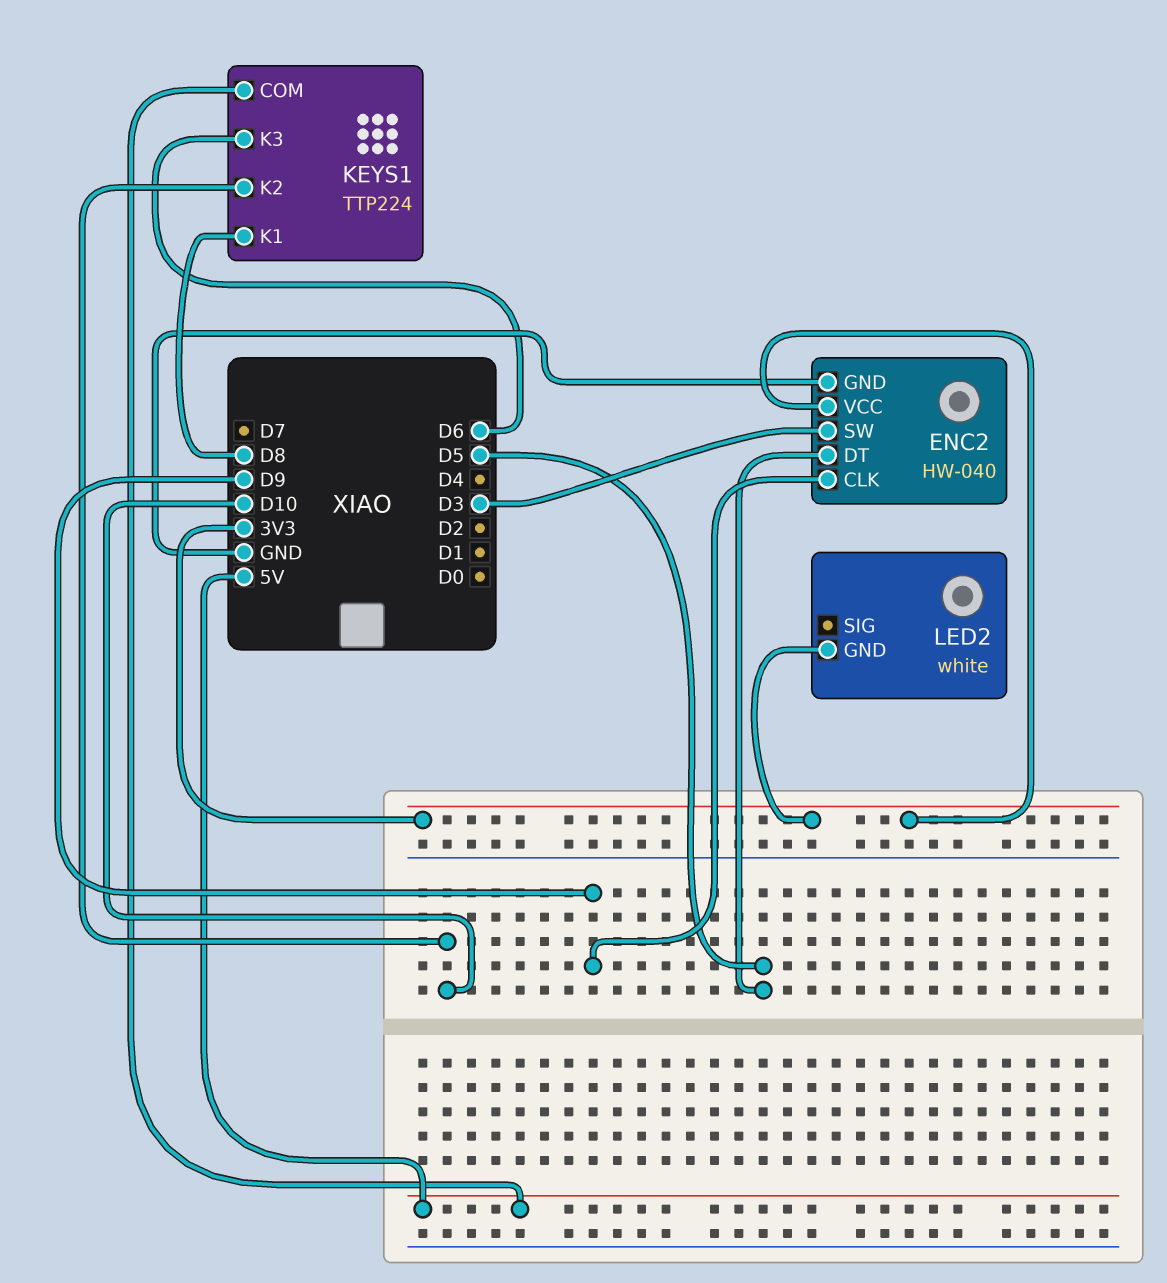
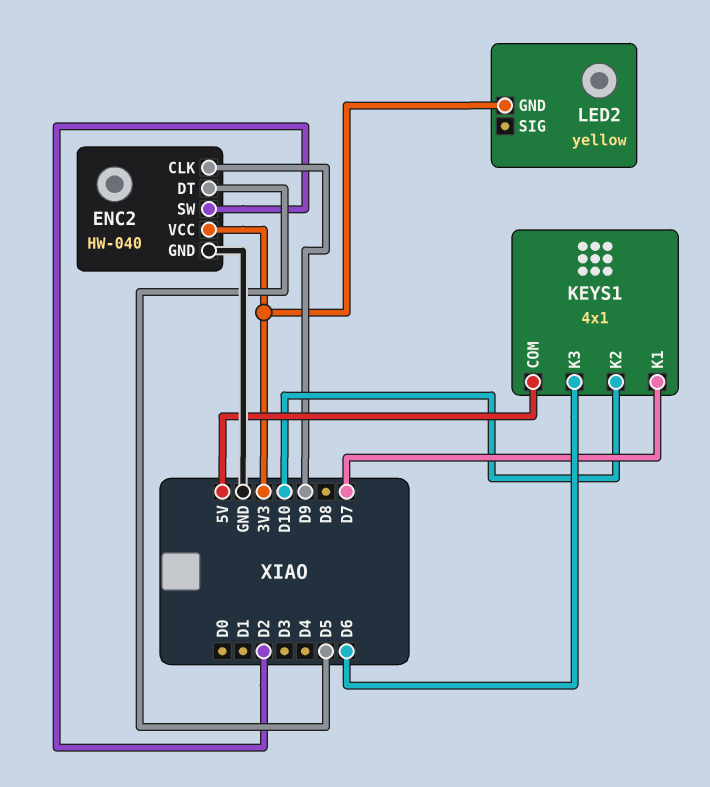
ENC2 pin SW: D3 -> D2
KEYS1: TTP224 -> 4x1
KEYS1 pin K1: D8 -> D7
LED2: white -> yellow

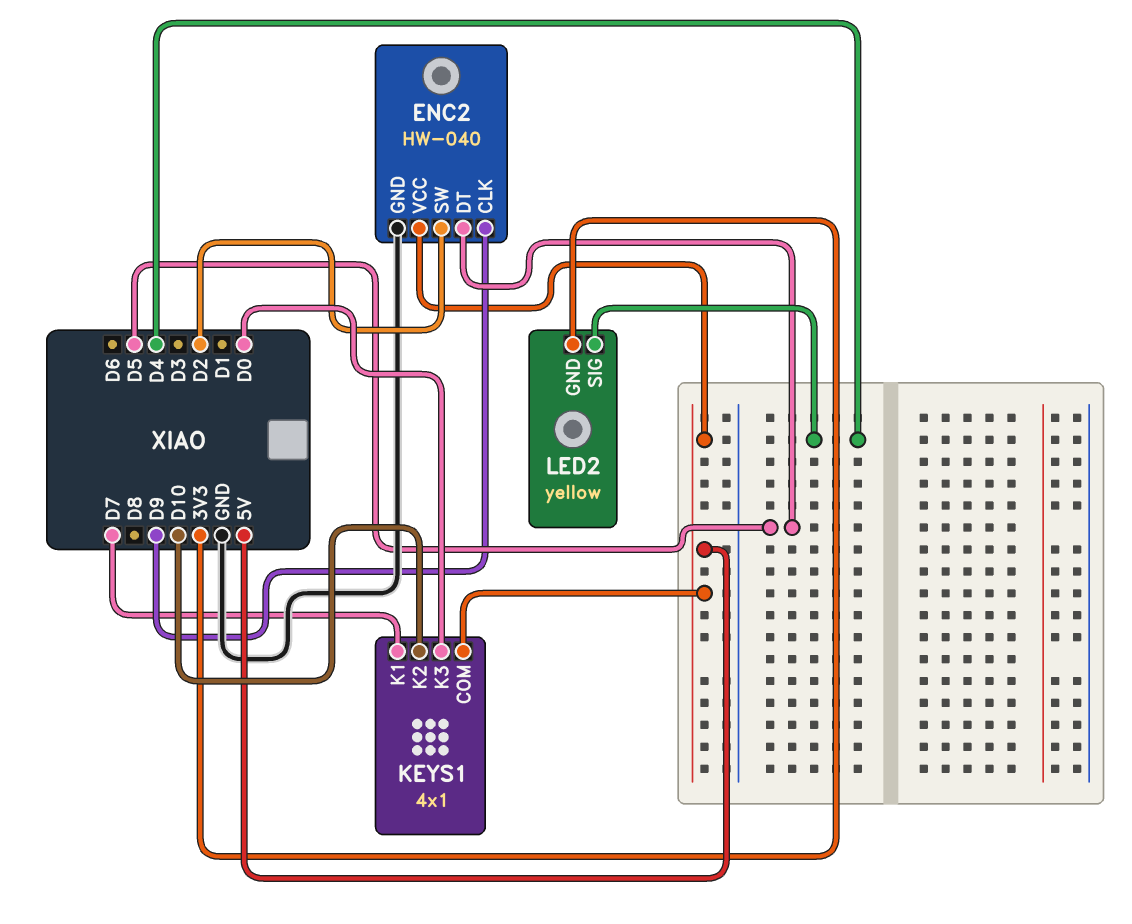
ENC2 pin VCC: 3V3 -> 5V
KEYS1 pin K3: D6 -> D0
LED2 pin SIG: none -> D4

